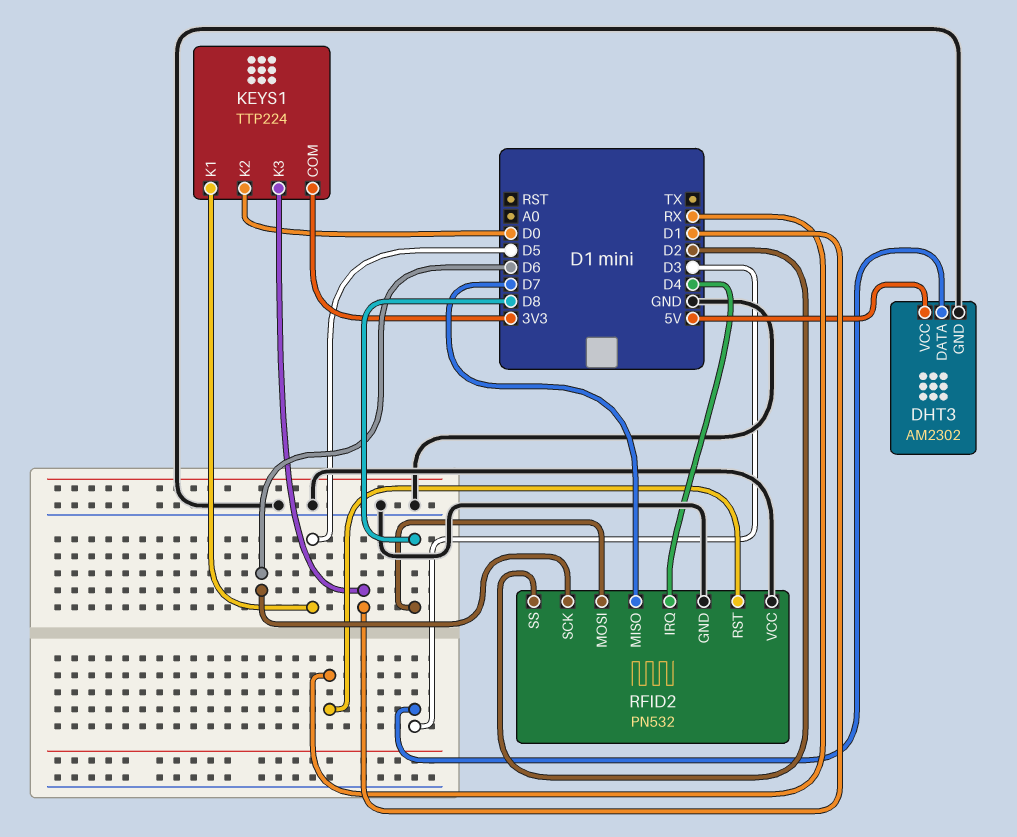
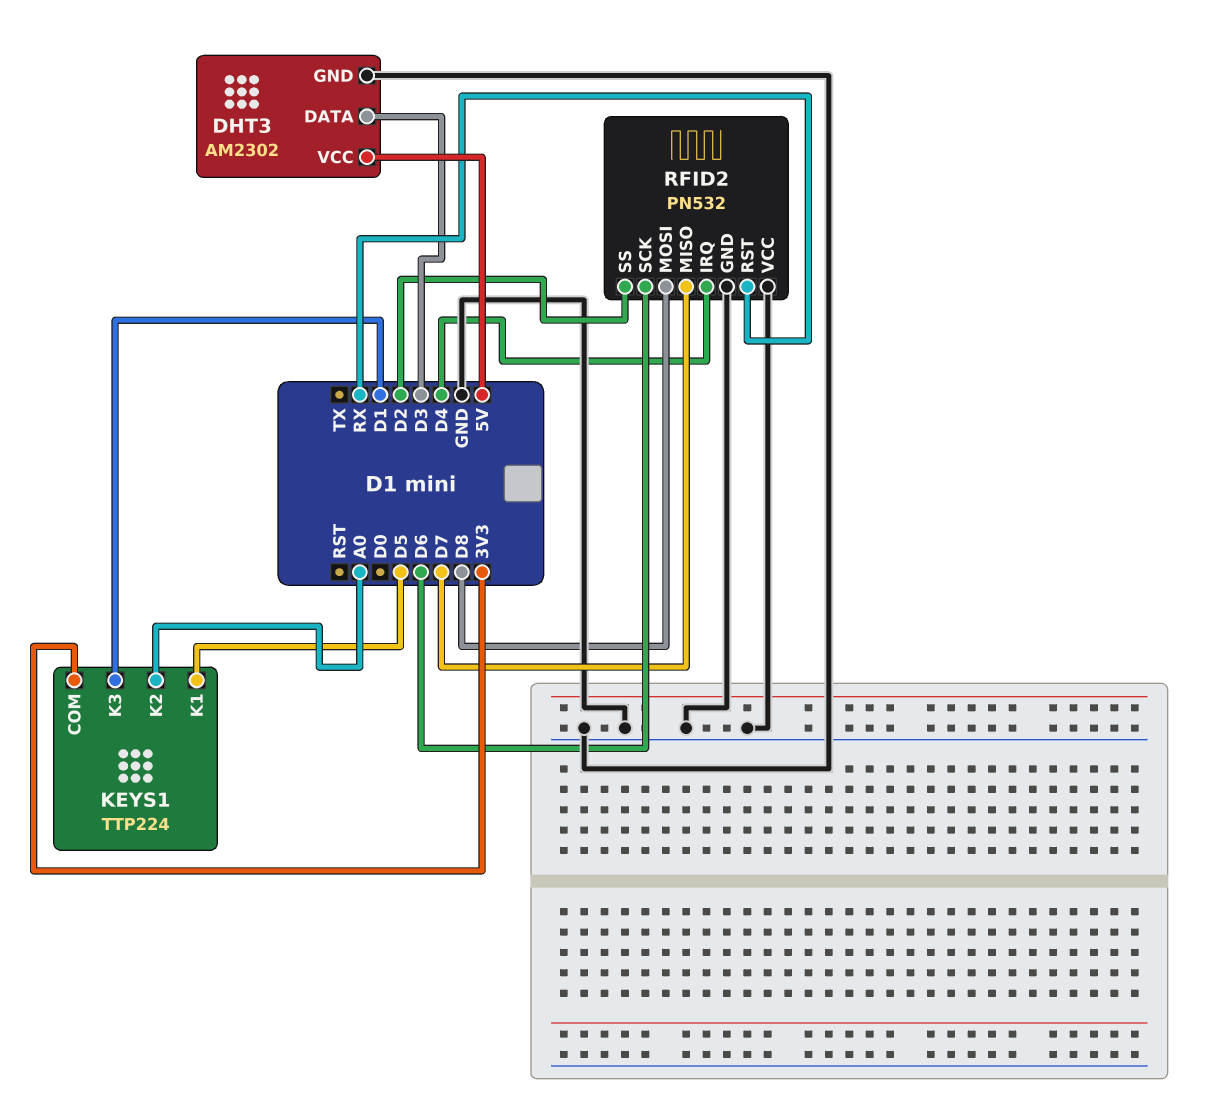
KEYS1 pin K2: D0 -> A0

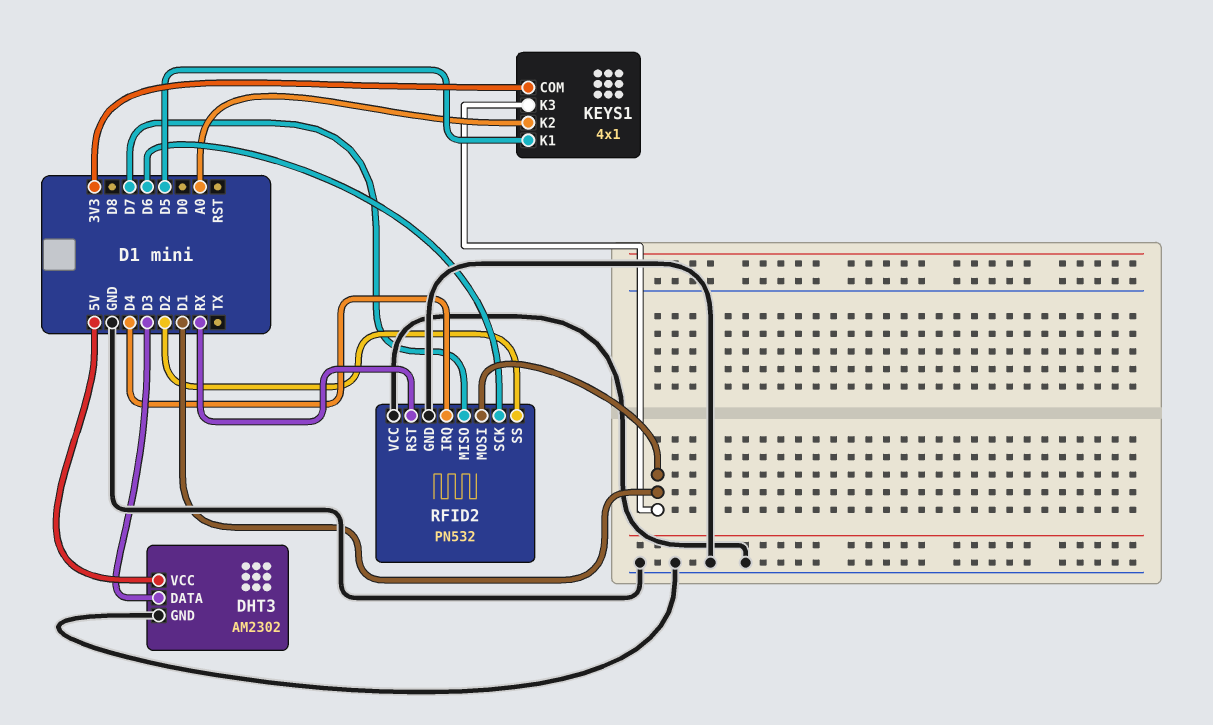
KEYS1: TTP224 -> 4x1
RFID2 pin MOSI: D8 -> D1

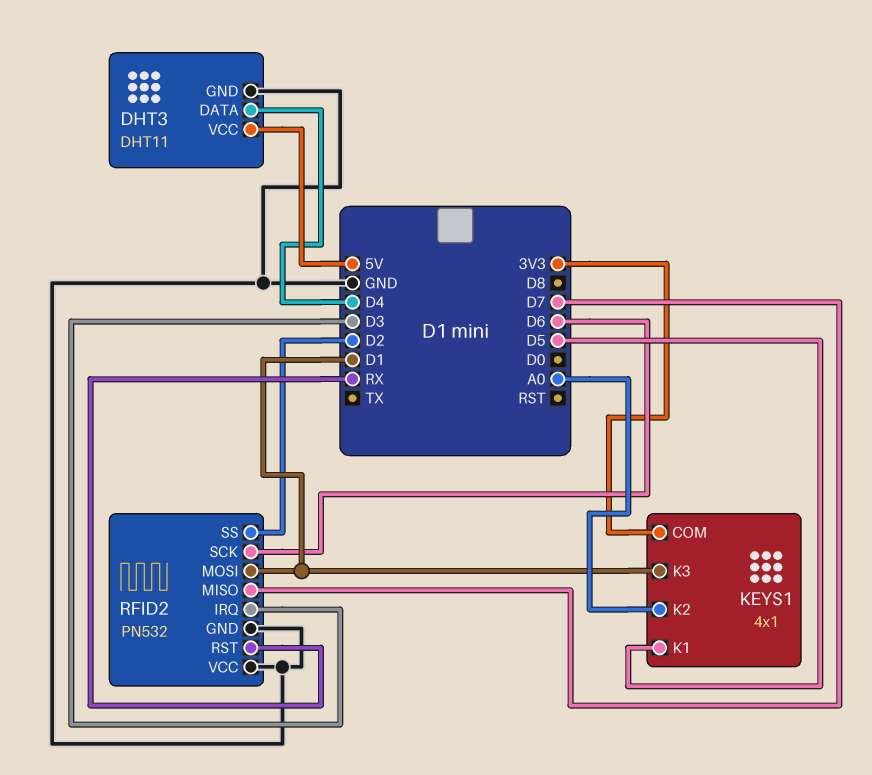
DHT3: AM2302 -> DHT11
DHT3 pin DATA: D3 -> D4
RFID2 pin IRQ: D4 -> D3

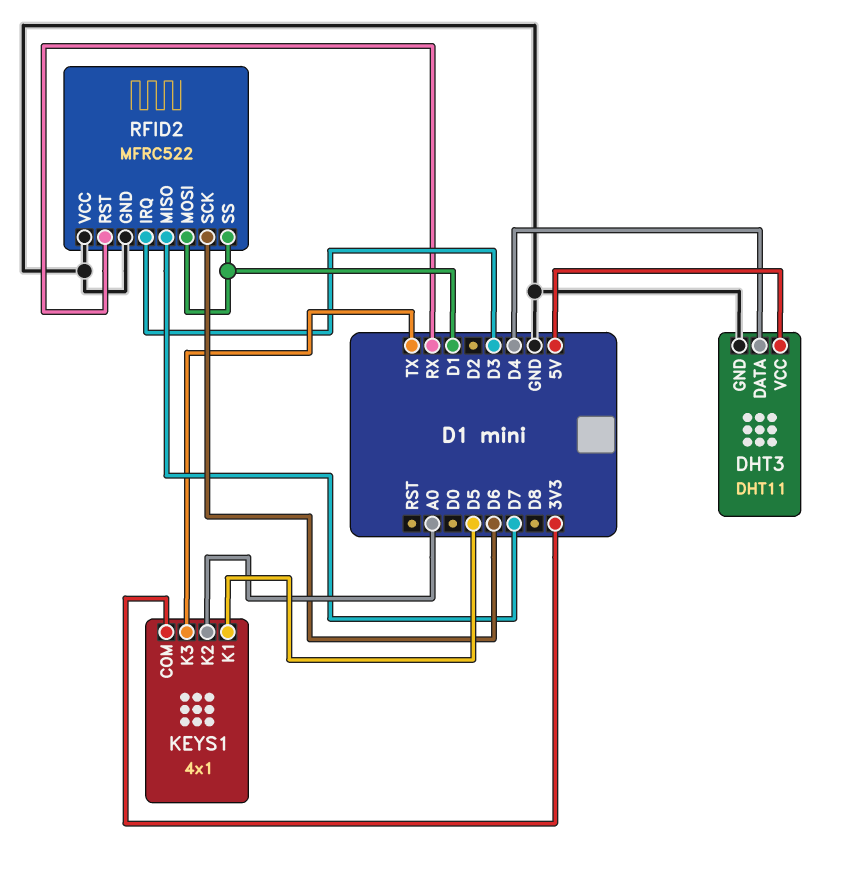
KEYS1 pin K3: D1 -> TX
RFID2: PN532 -> MFRC522
RFID2 pin SS: D2 -> D1

